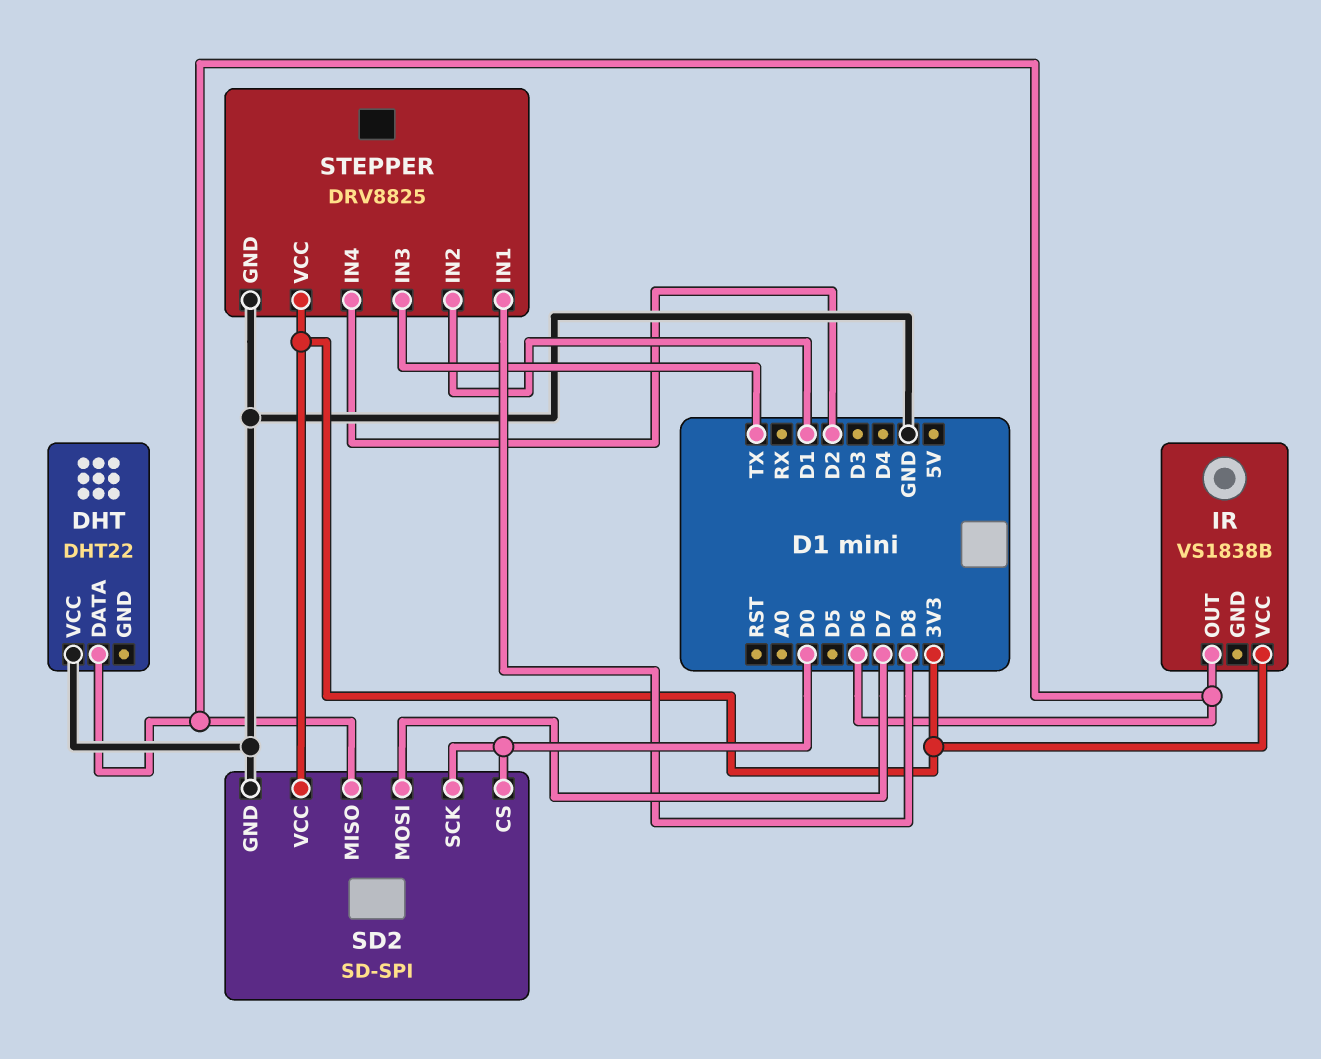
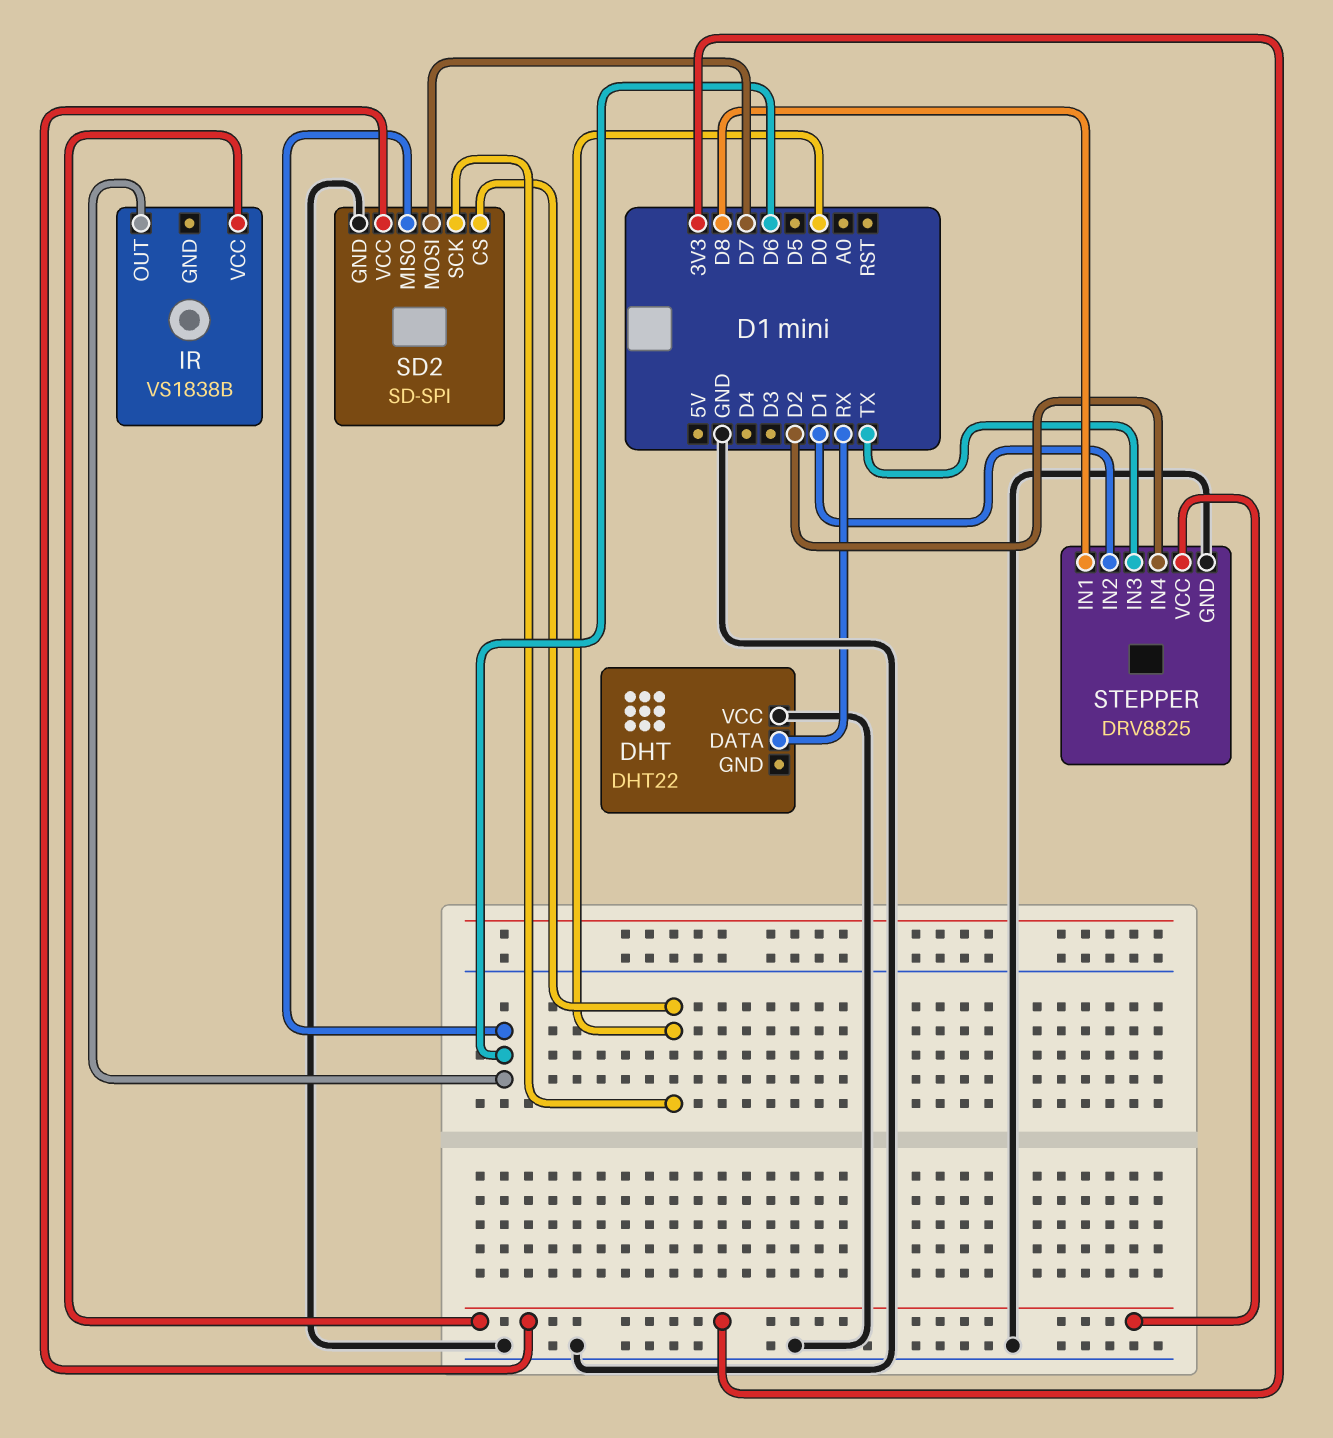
DHT pin DATA: D6 -> RX

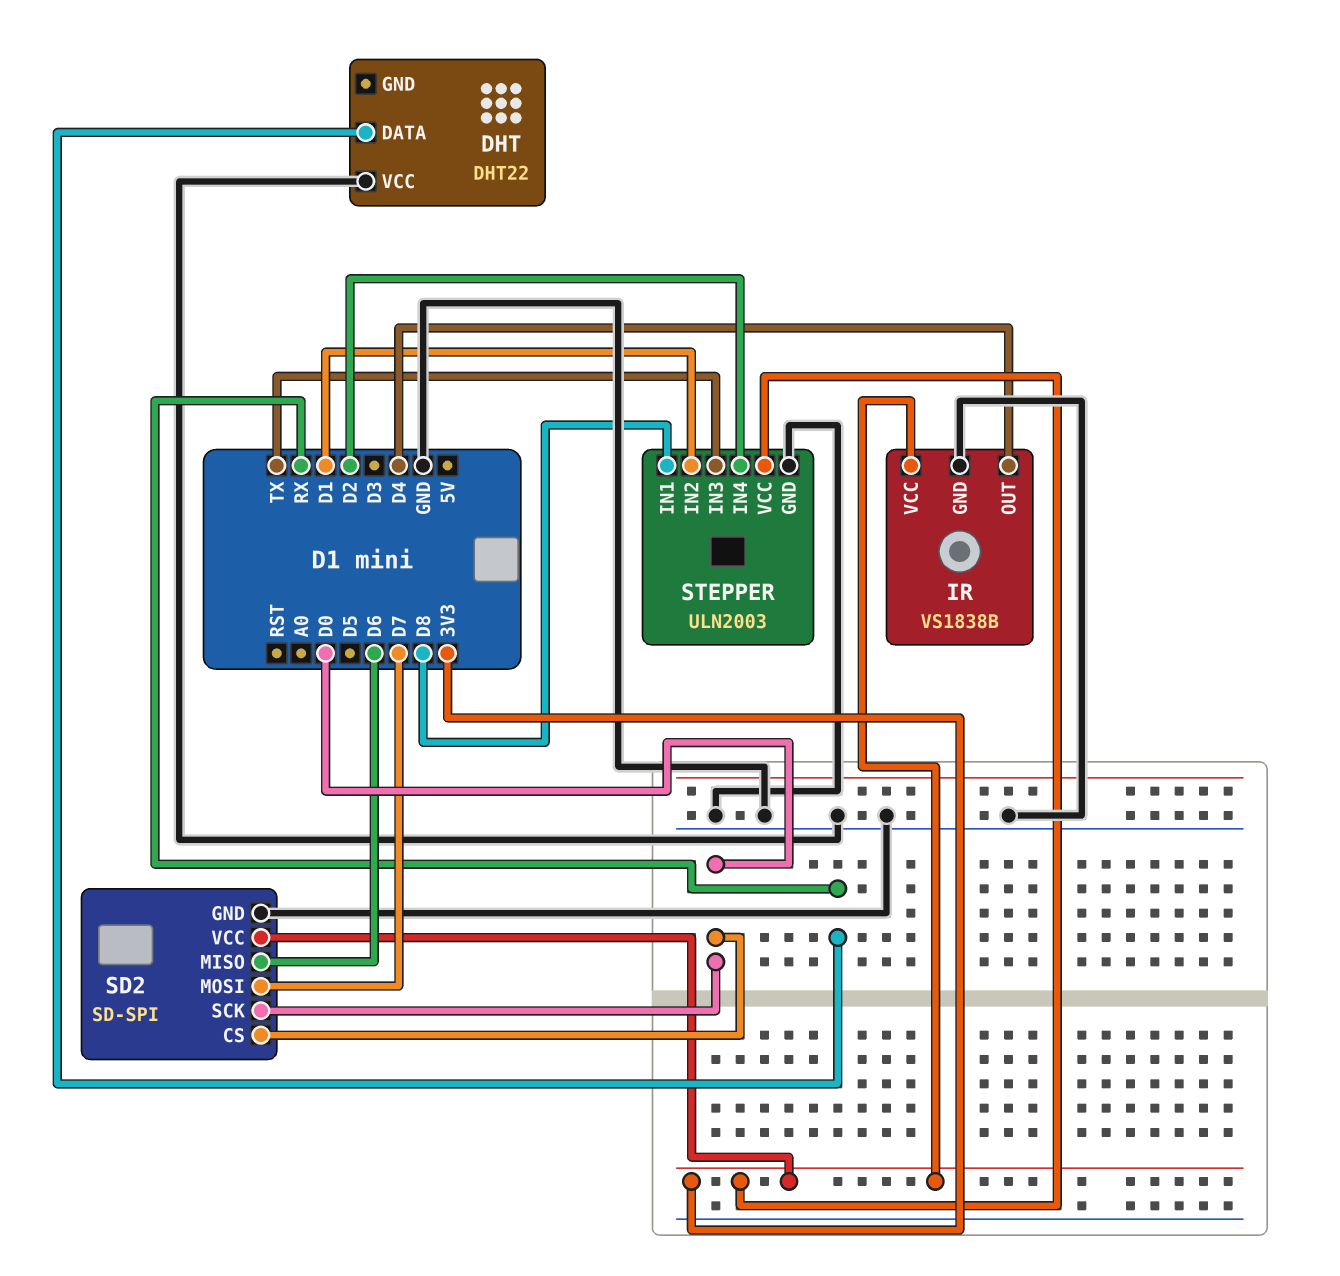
IR pin GND: none -> GND
IR pin OUT: D6 -> D4
STEPPER: DRV8825 -> ULN2003

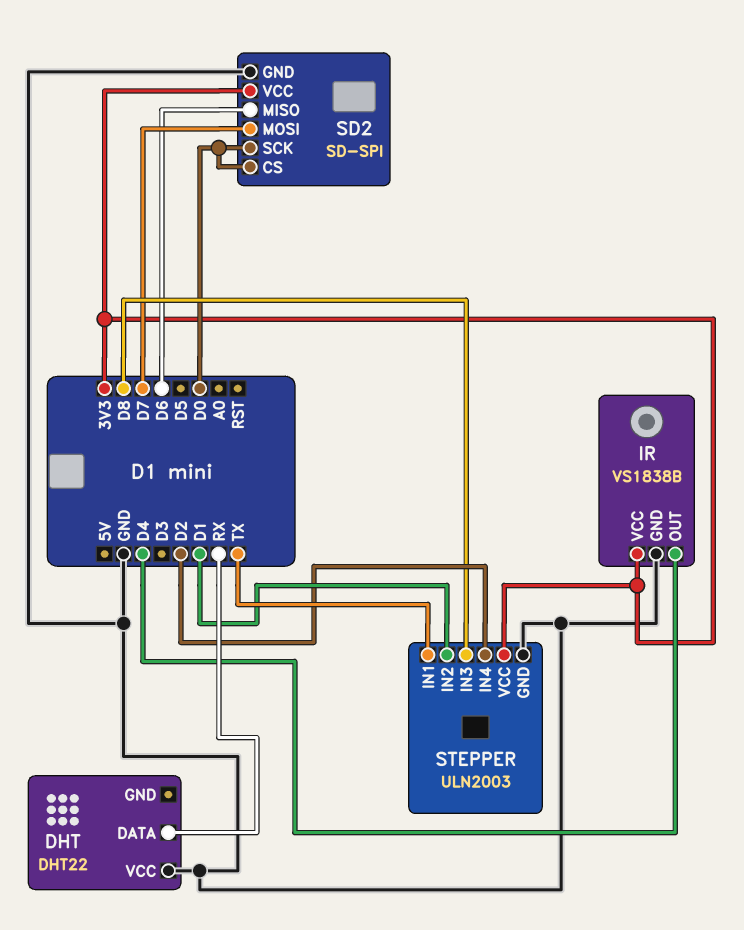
STEPPER pin IN1: D8 -> TX
STEPPER pin IN3: TX -> D8

